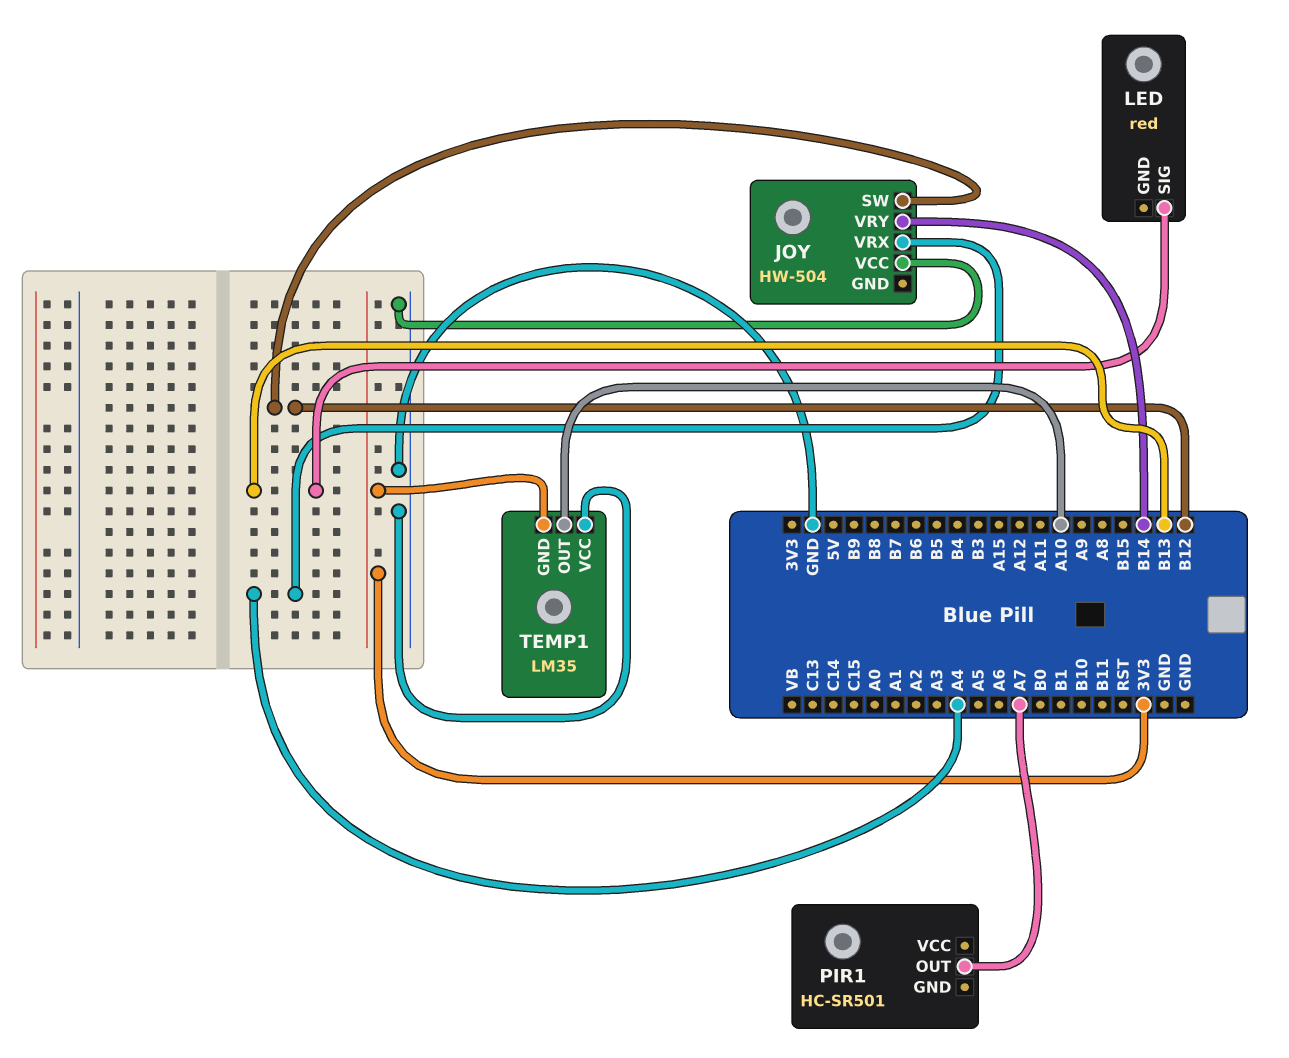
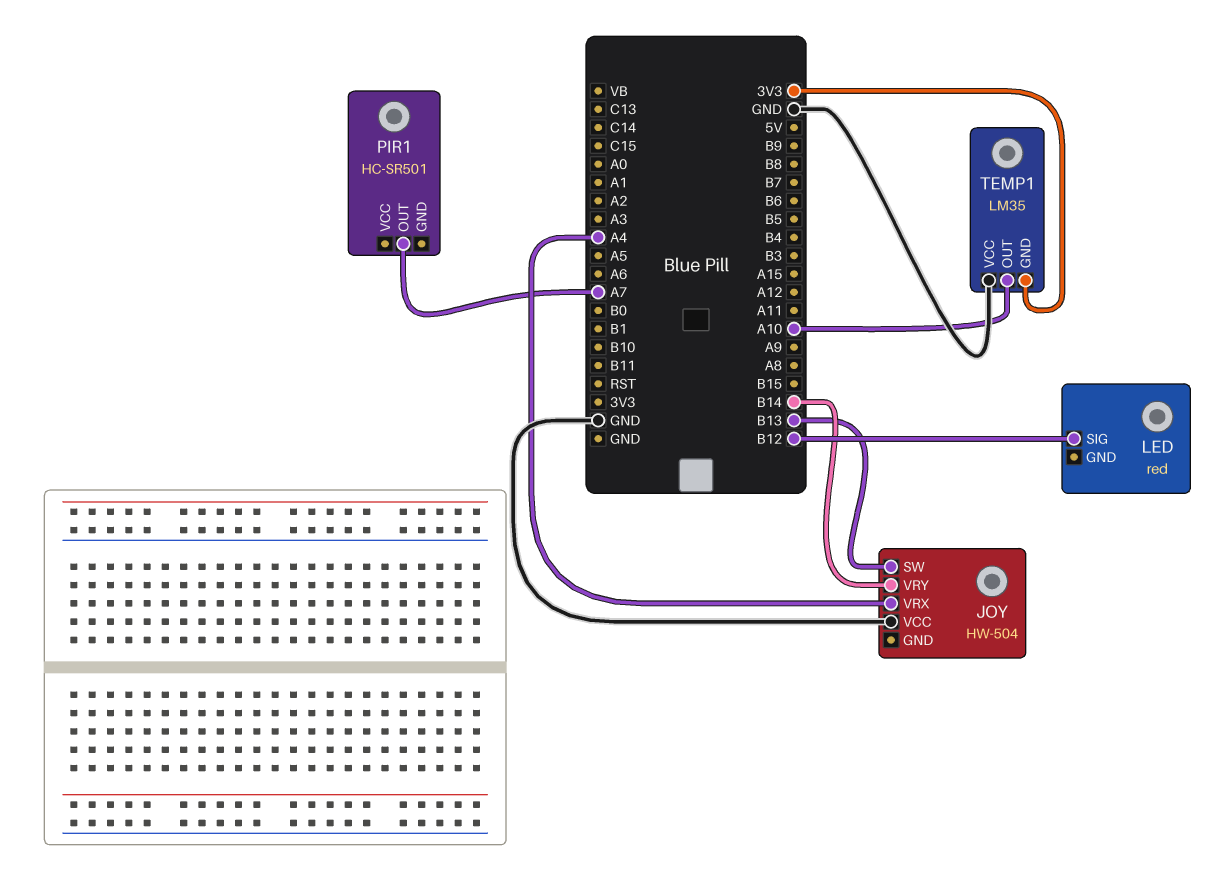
JOY pin SW: B12 -> B13
LED pin SIG: B13 -> B12

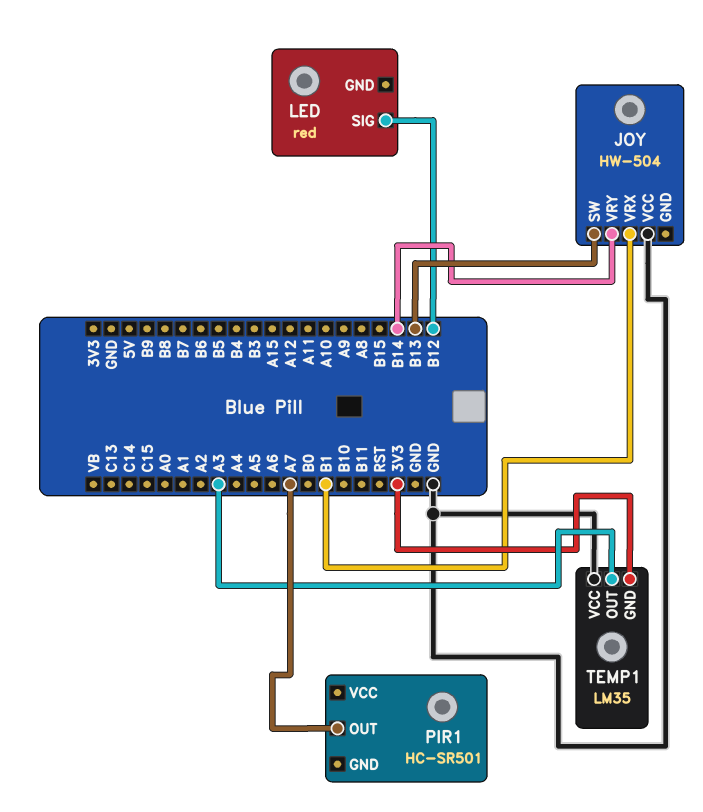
JOY pin VRX: A4 -> B1
TEMP1 pin OUT: A10 -> A3

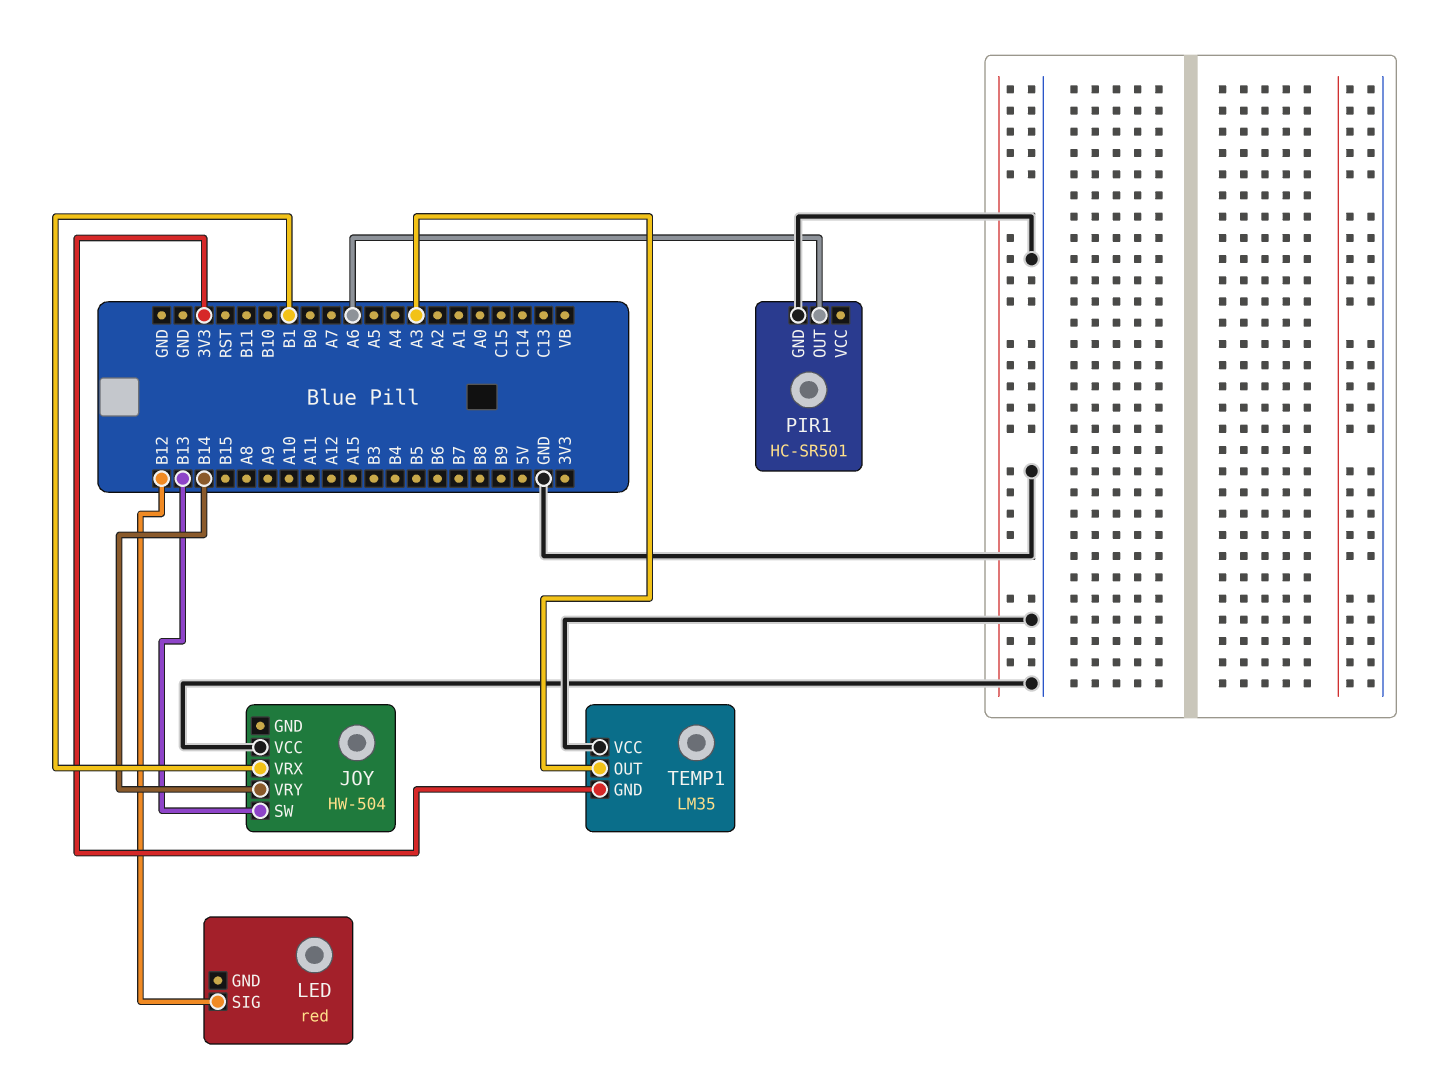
PIR1 pin GND: none -> GND
PIR1 pin OUT: A7 -> A6

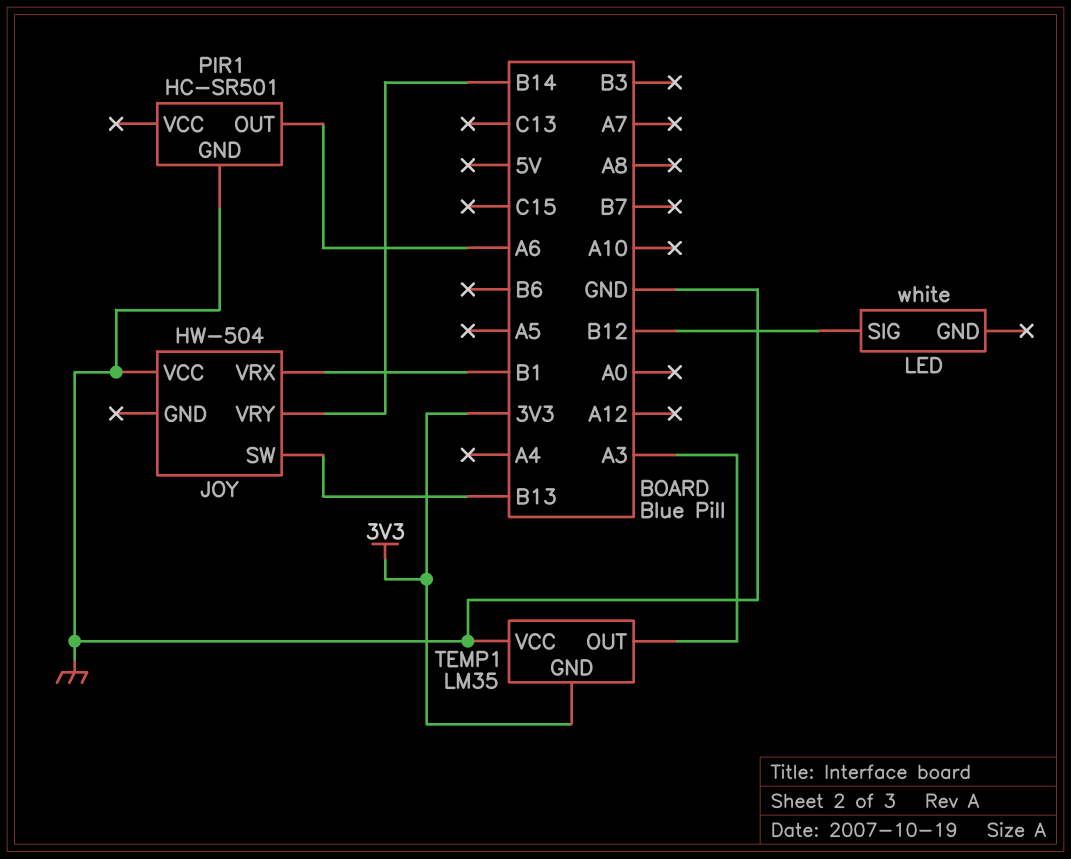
LED: red -> white

